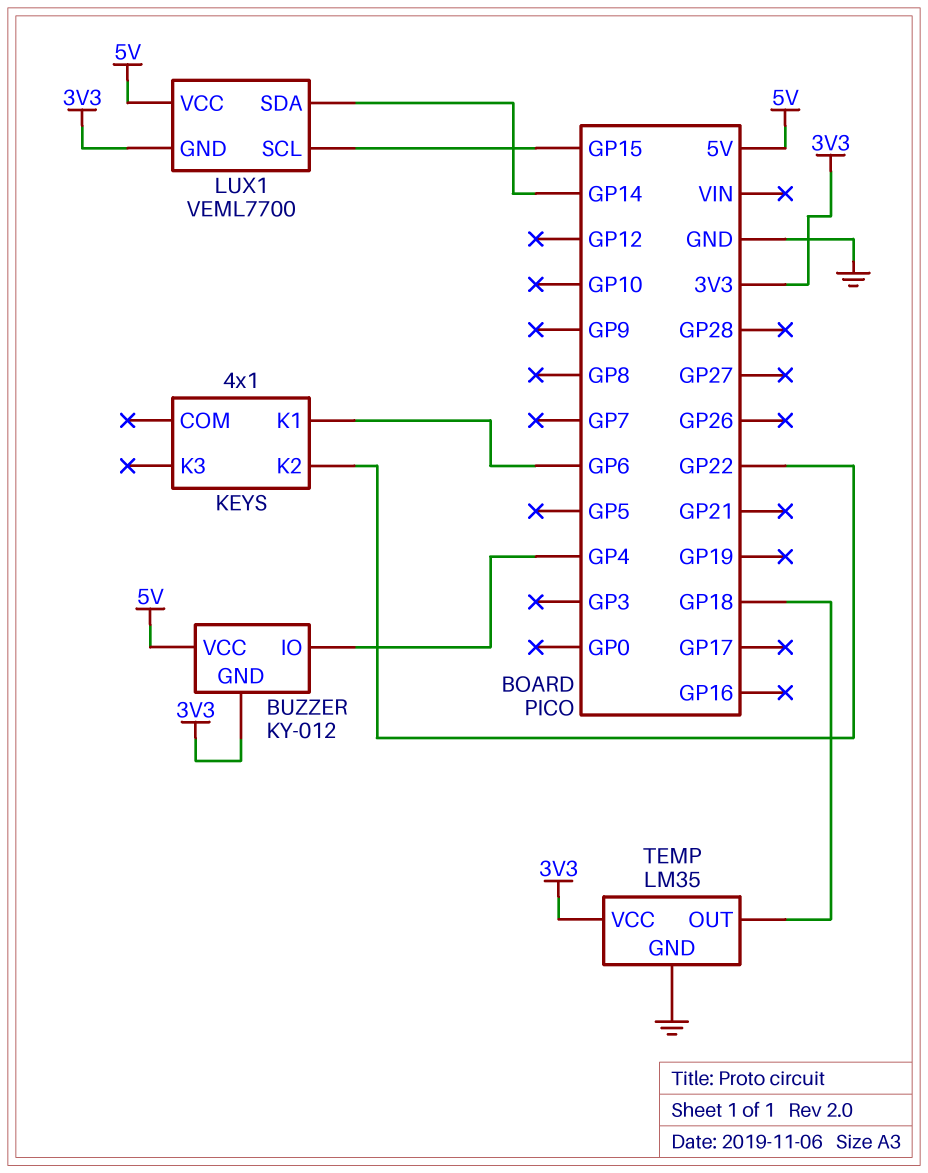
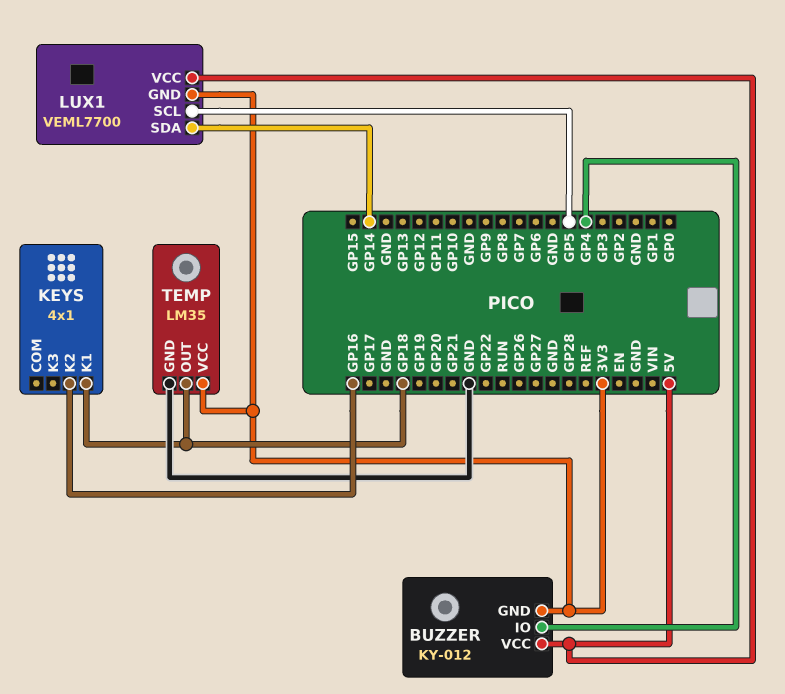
KEYS pin K1: GP6 -> GP18
KEYS pin K2: GP22 -> GP16
LUX1 pin SCL: GP15 -> GP5

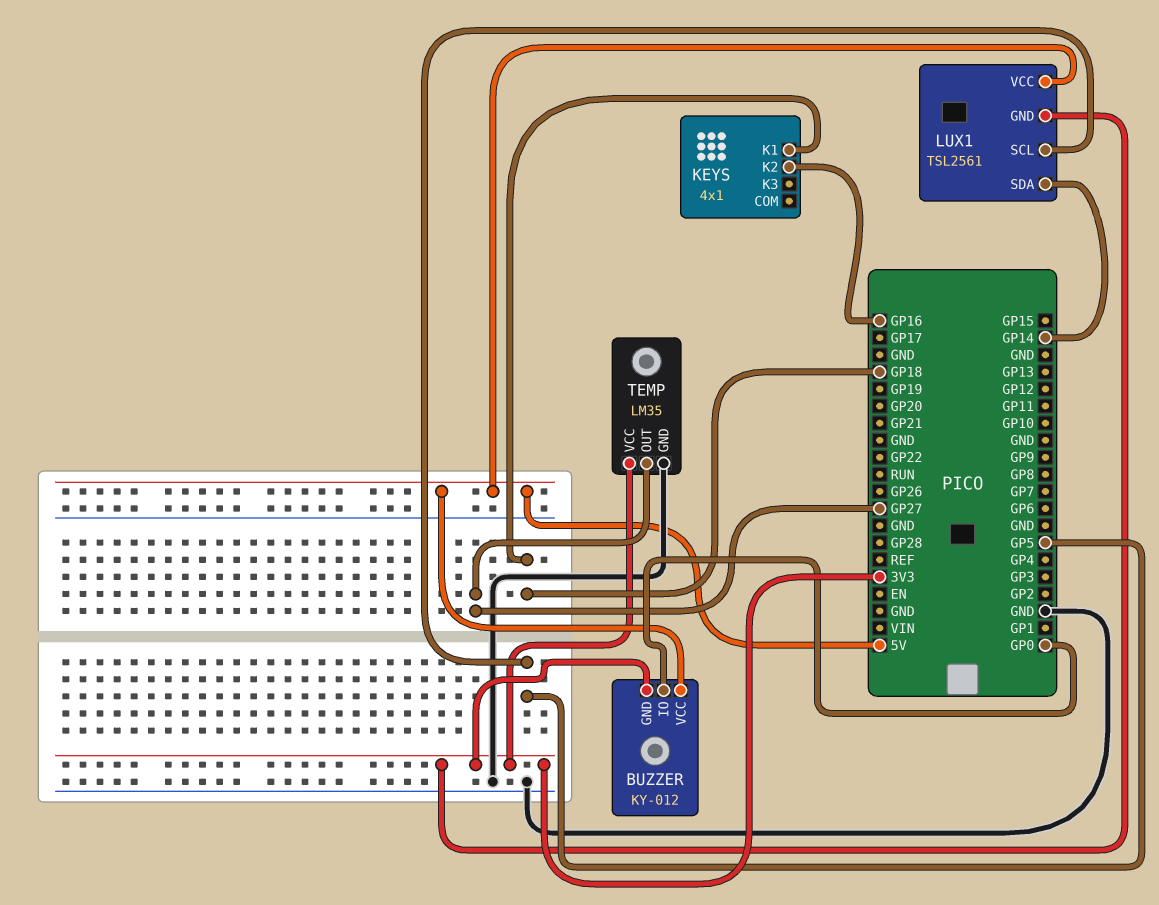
BUZZER pin IO: GP4 -> GP0
LUX1: VEML7700 -> TSL2561
TEMP pin OUT: GP18 -> GP27

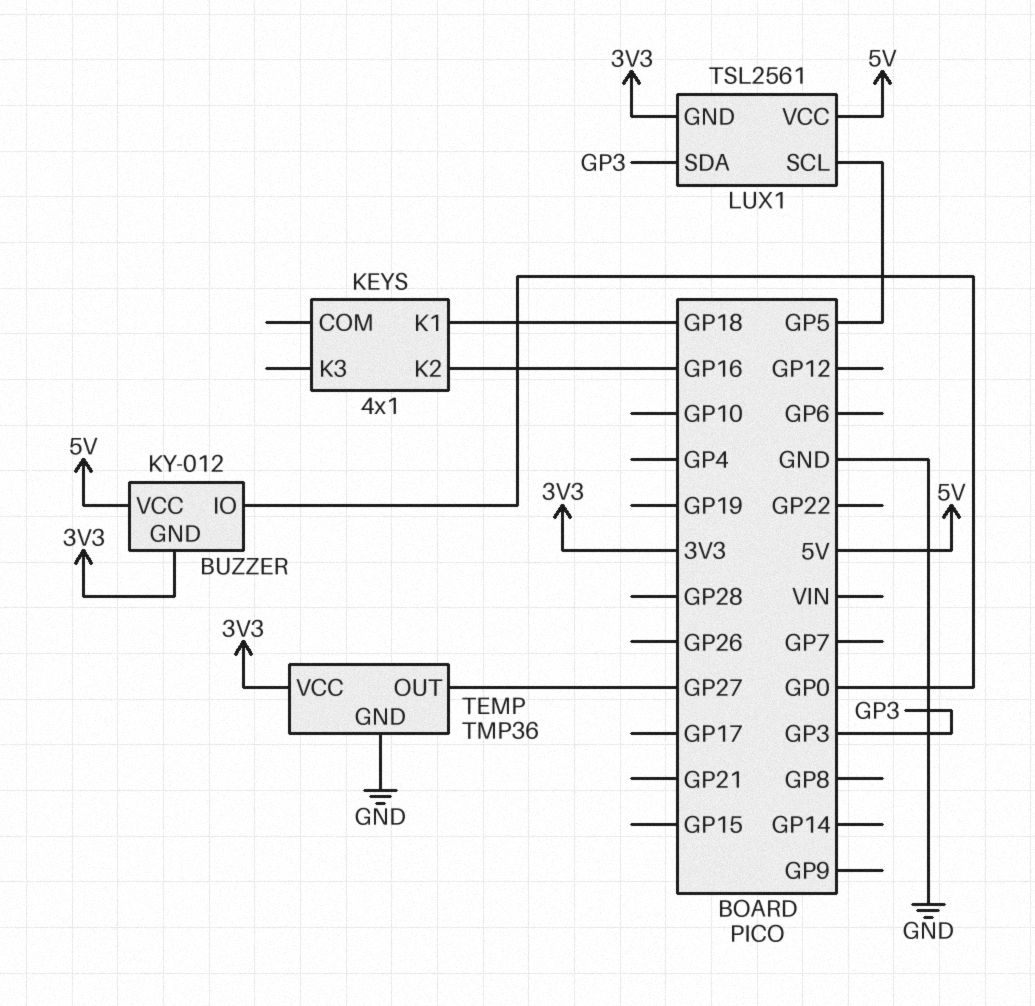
LUX1 pin SDA: GP14 -> GP3
TEMP: LM35 -> TMP36

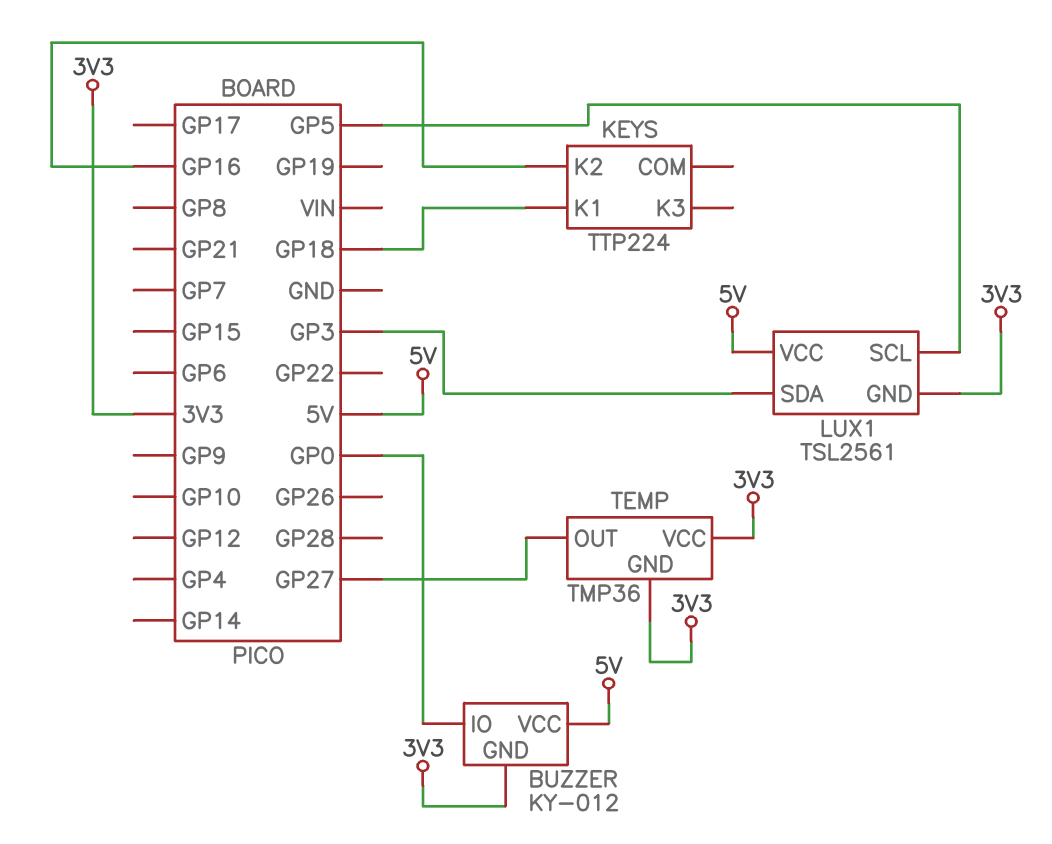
KEYS: 4x1 -> TTP224
TEMP pin GND: GND -> 3V3

